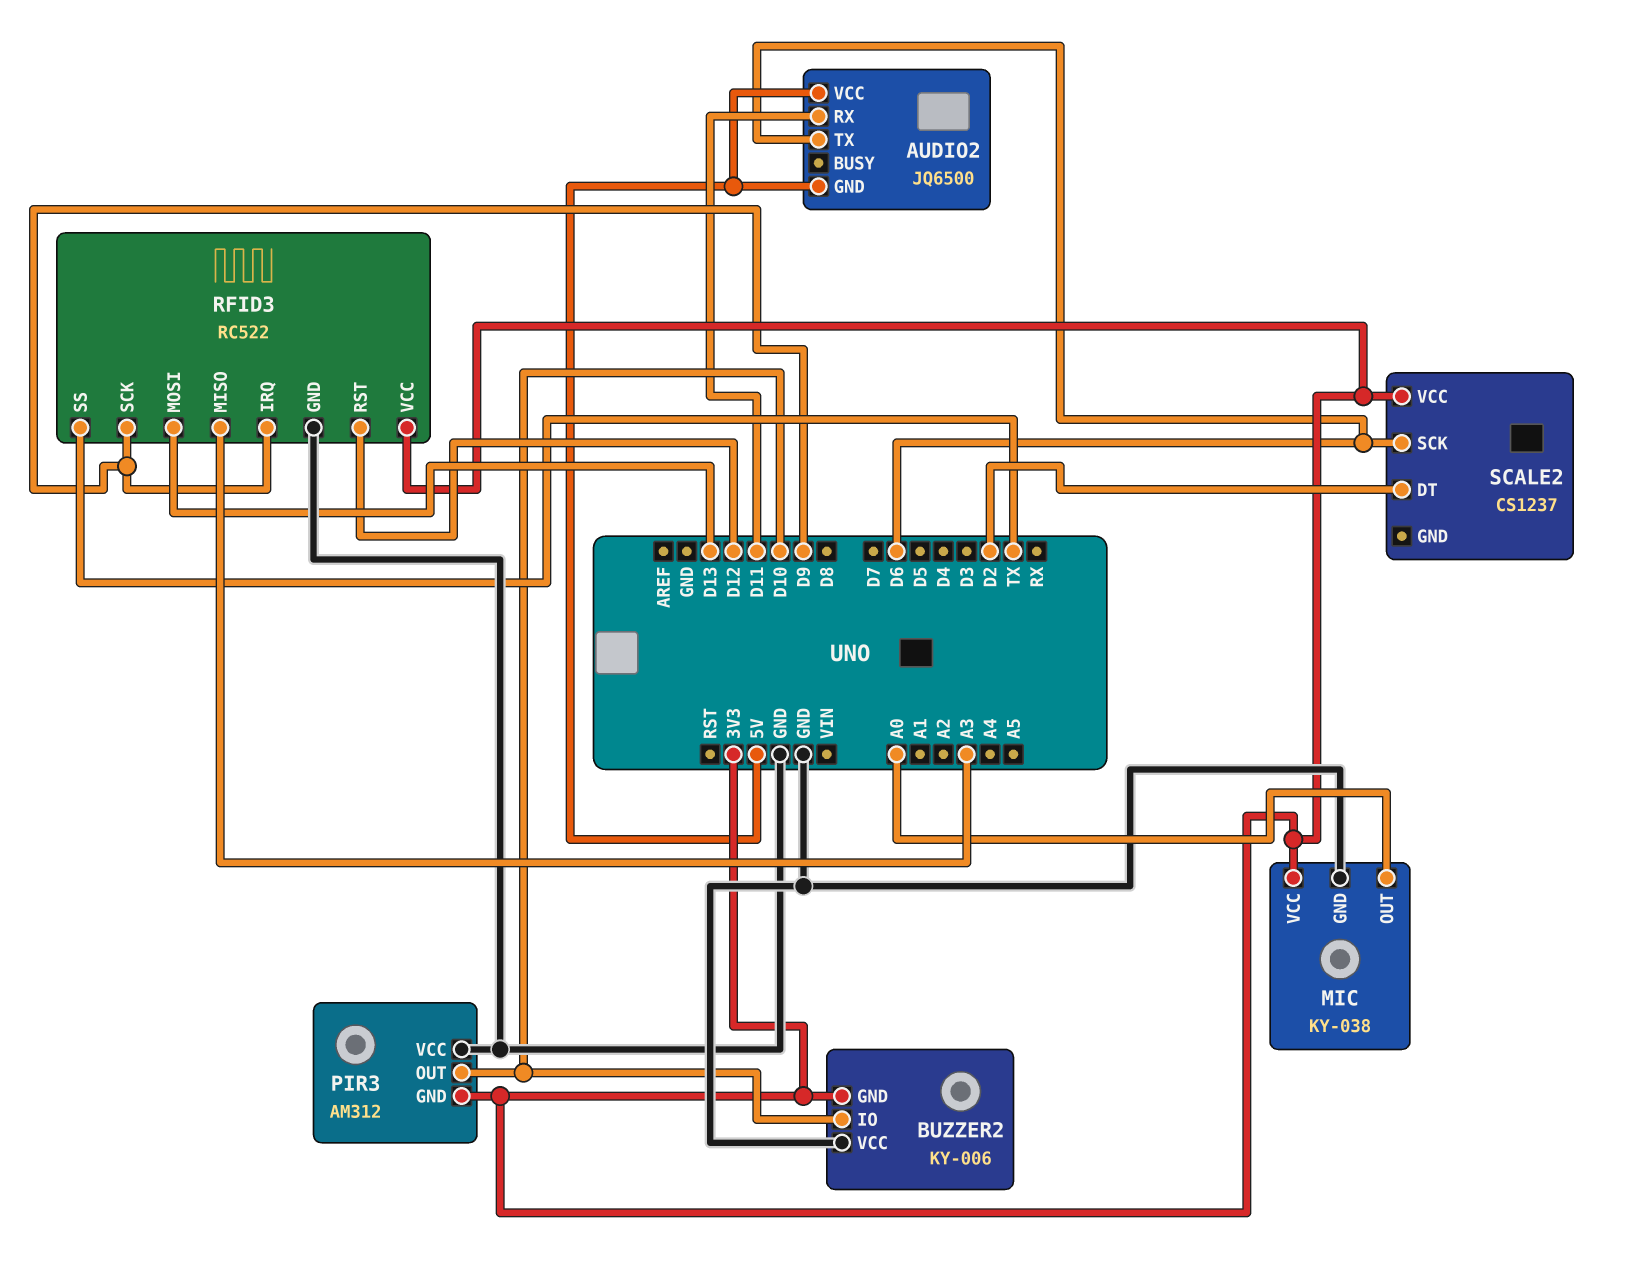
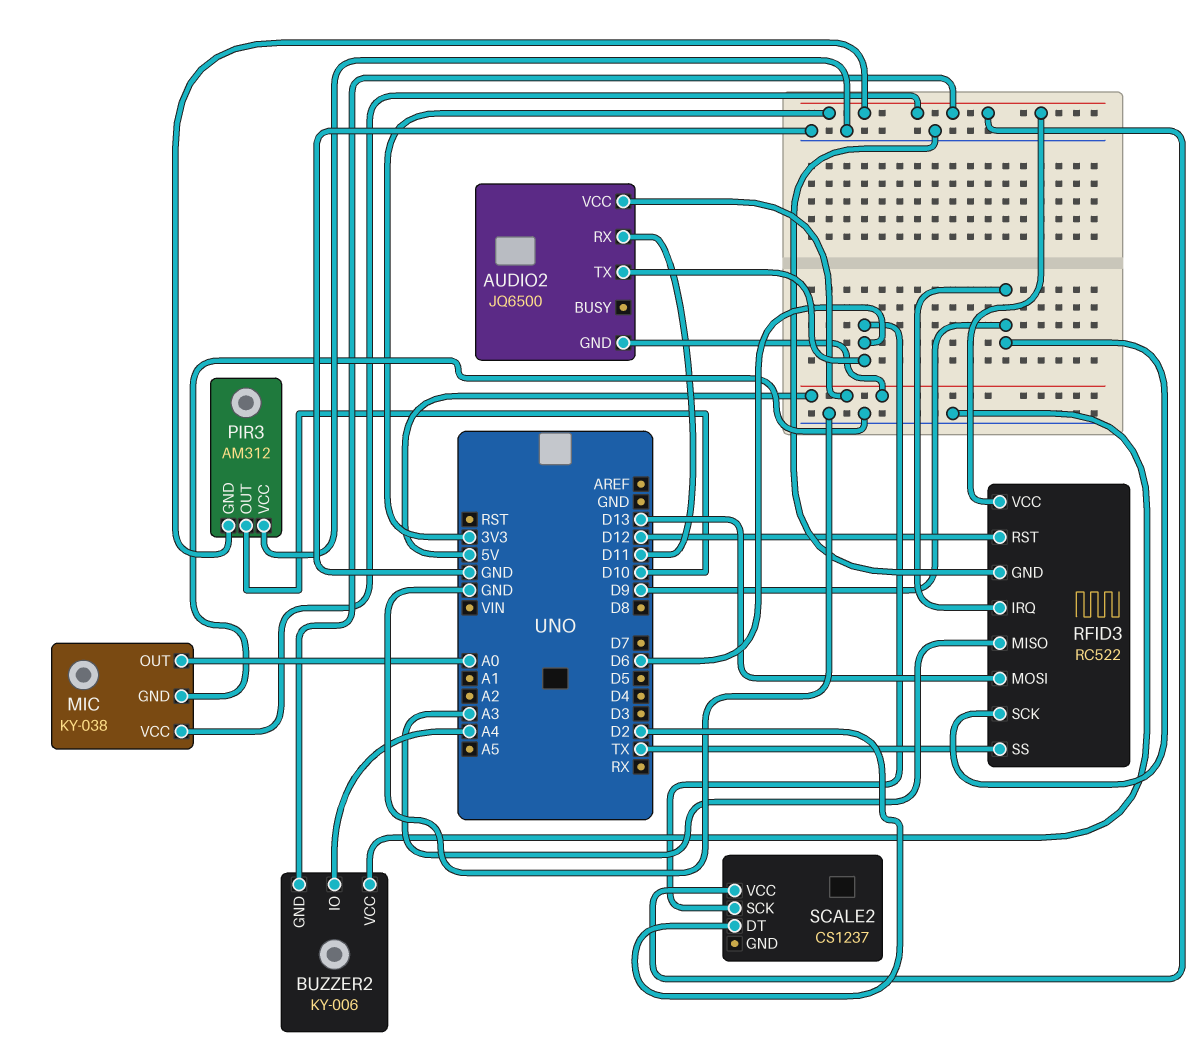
BUZZER2 pin IO: D10 -> A4

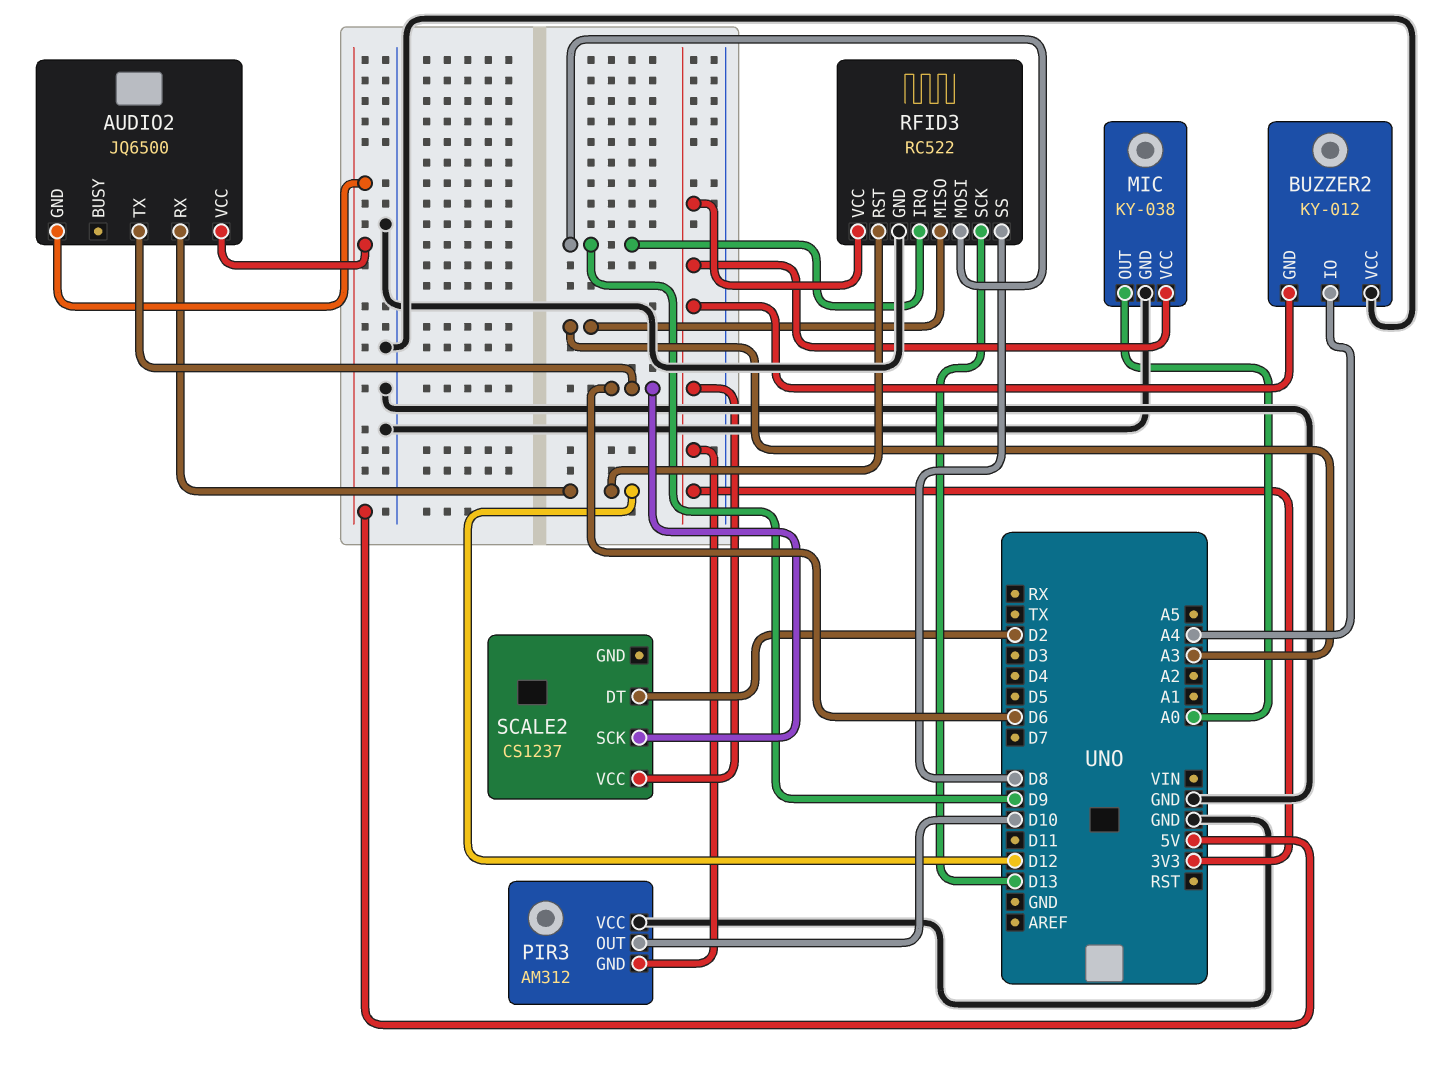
AUDIO2 pin RX: D11 -> D12
BUZZER2: KY-006 -> KY-012
RFID3 pin MOSI: D13 -> D9
RFID3 pin SCK: D9 -> D13
RFID3 pin SS: TX -> D8

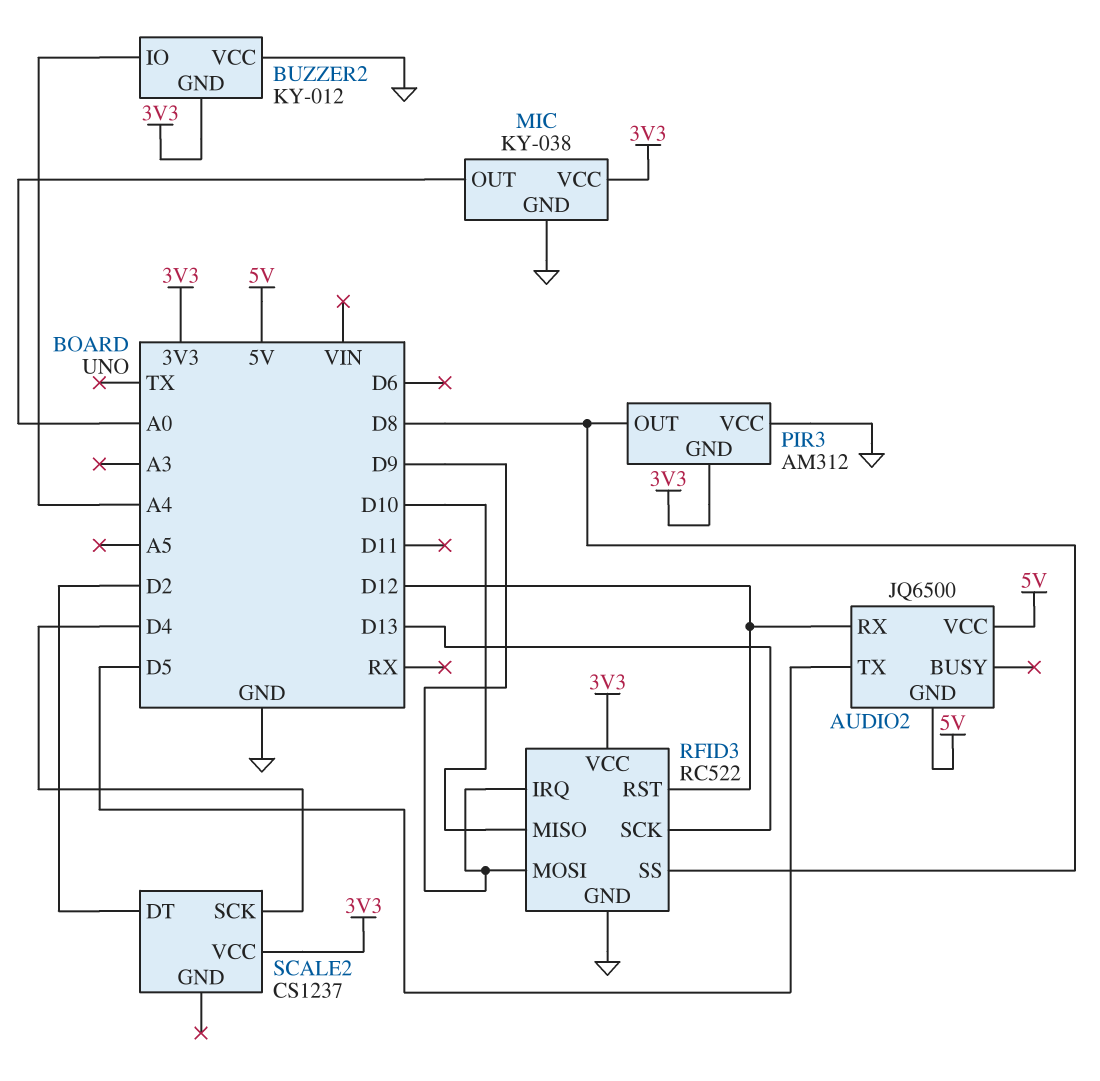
AUDIO2 pin TX: D6 -> D5
PIR3 pin OUT: D10 -> D8
RFID3 pin MISO: A3 -> D10
SCALE2 pin SCK: D6 -> D4

